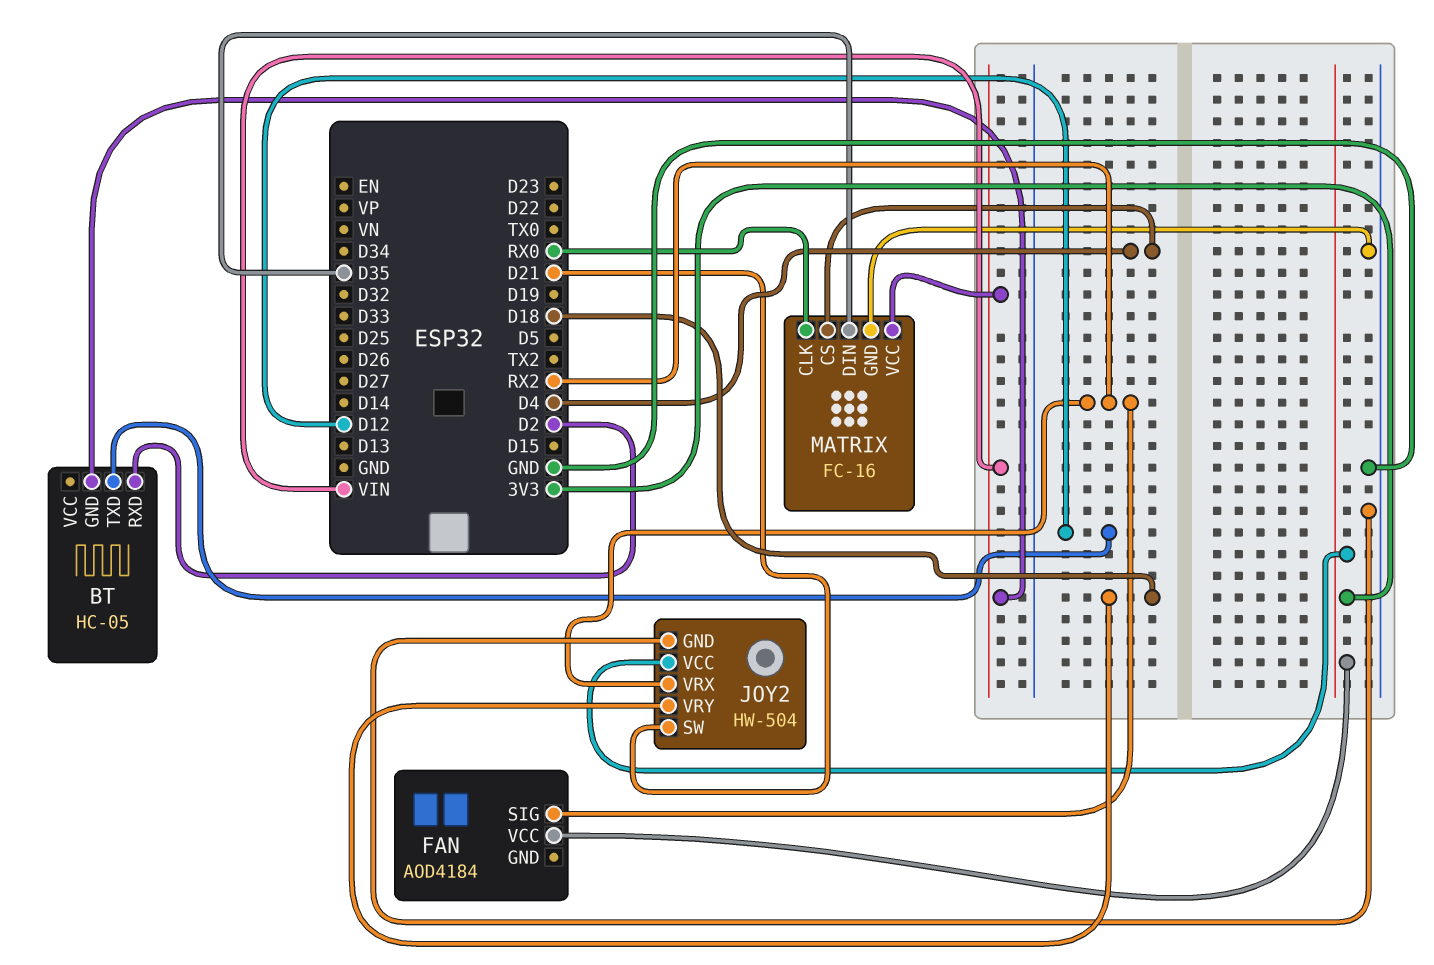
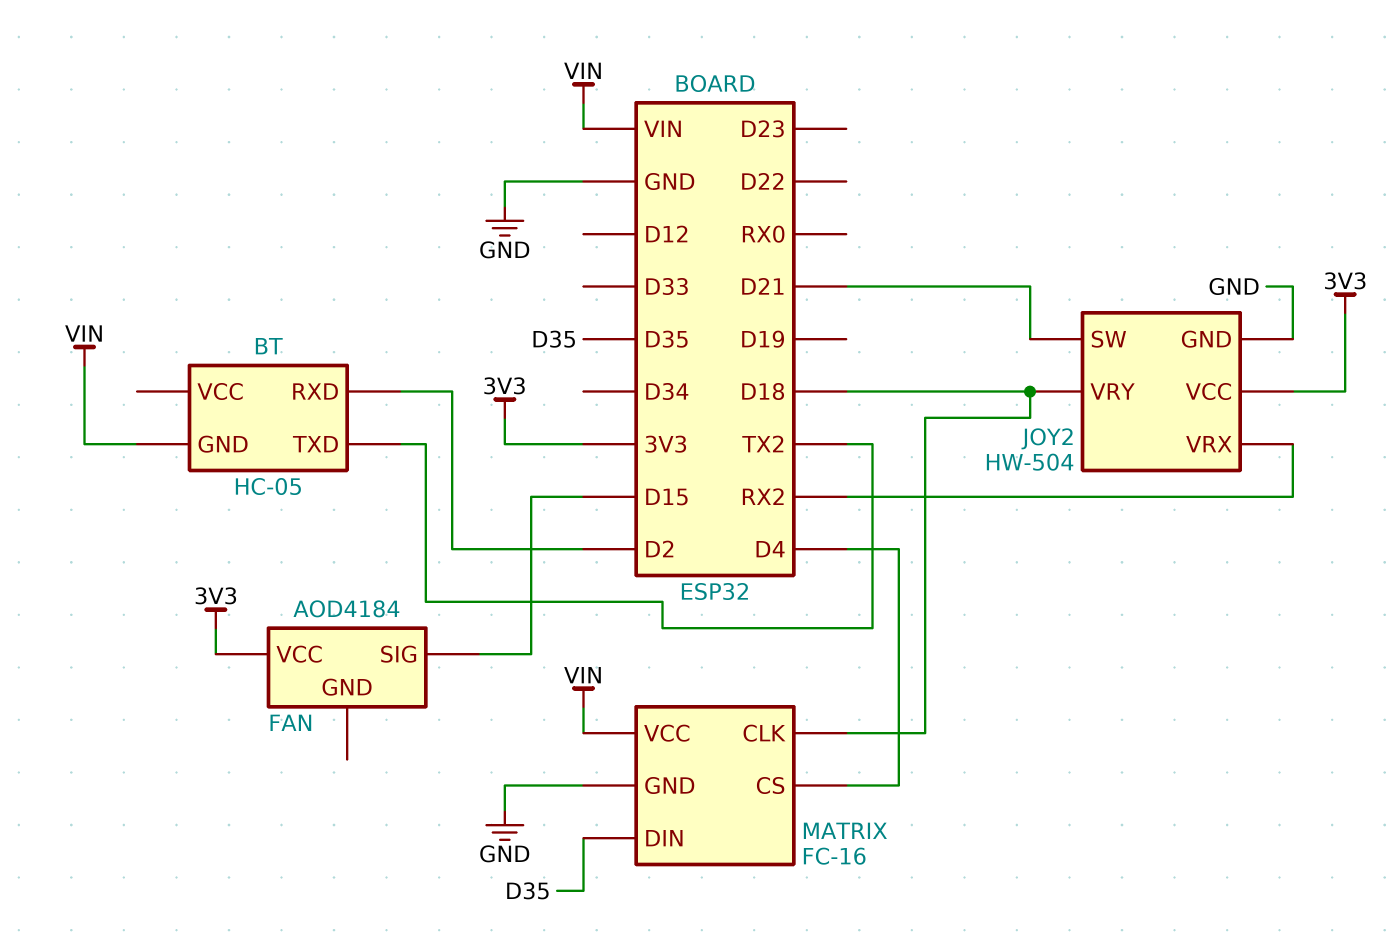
BT pin TXD: D12 -> TX2
FAN pin SIG: RX2 -> D15
MATRIX pin CLK: RX0 -> D18

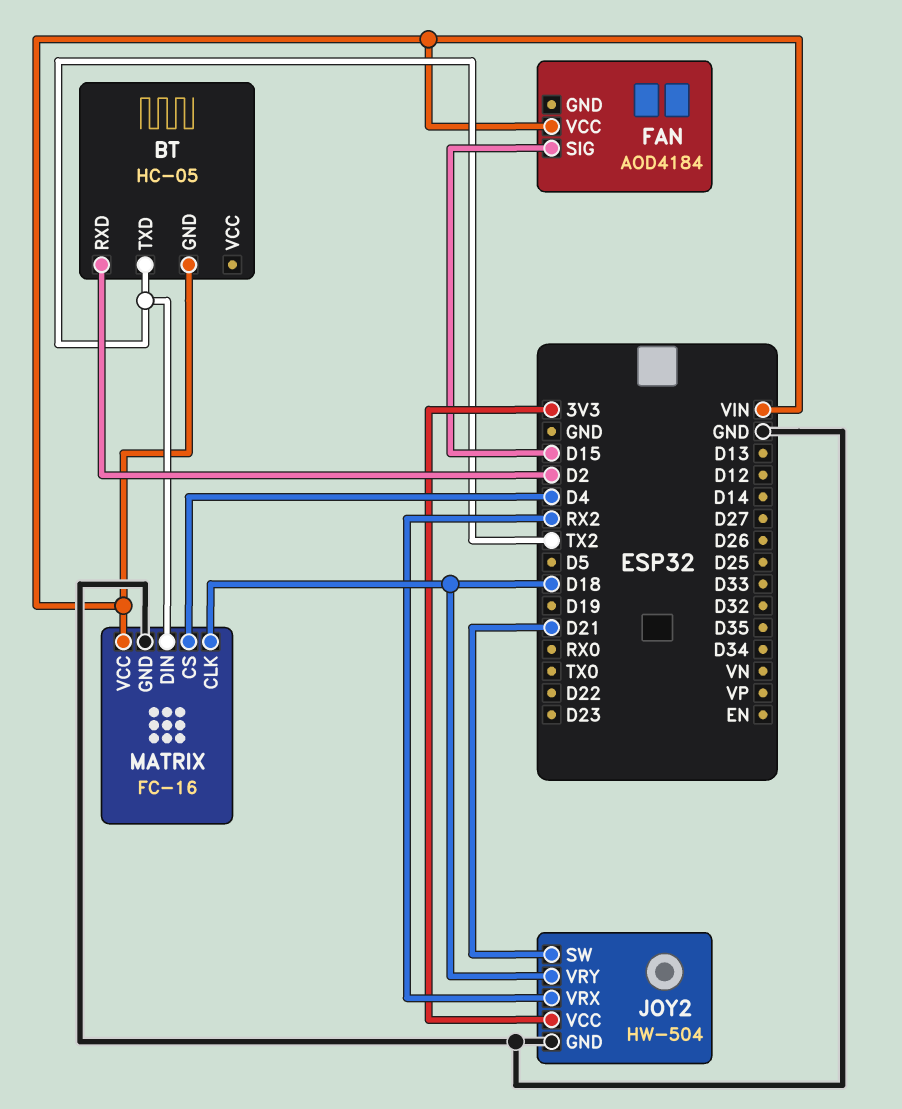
FAN pin VCC: 3V3 -> VIN
MATRIX pin DIN: D35 -> TX2

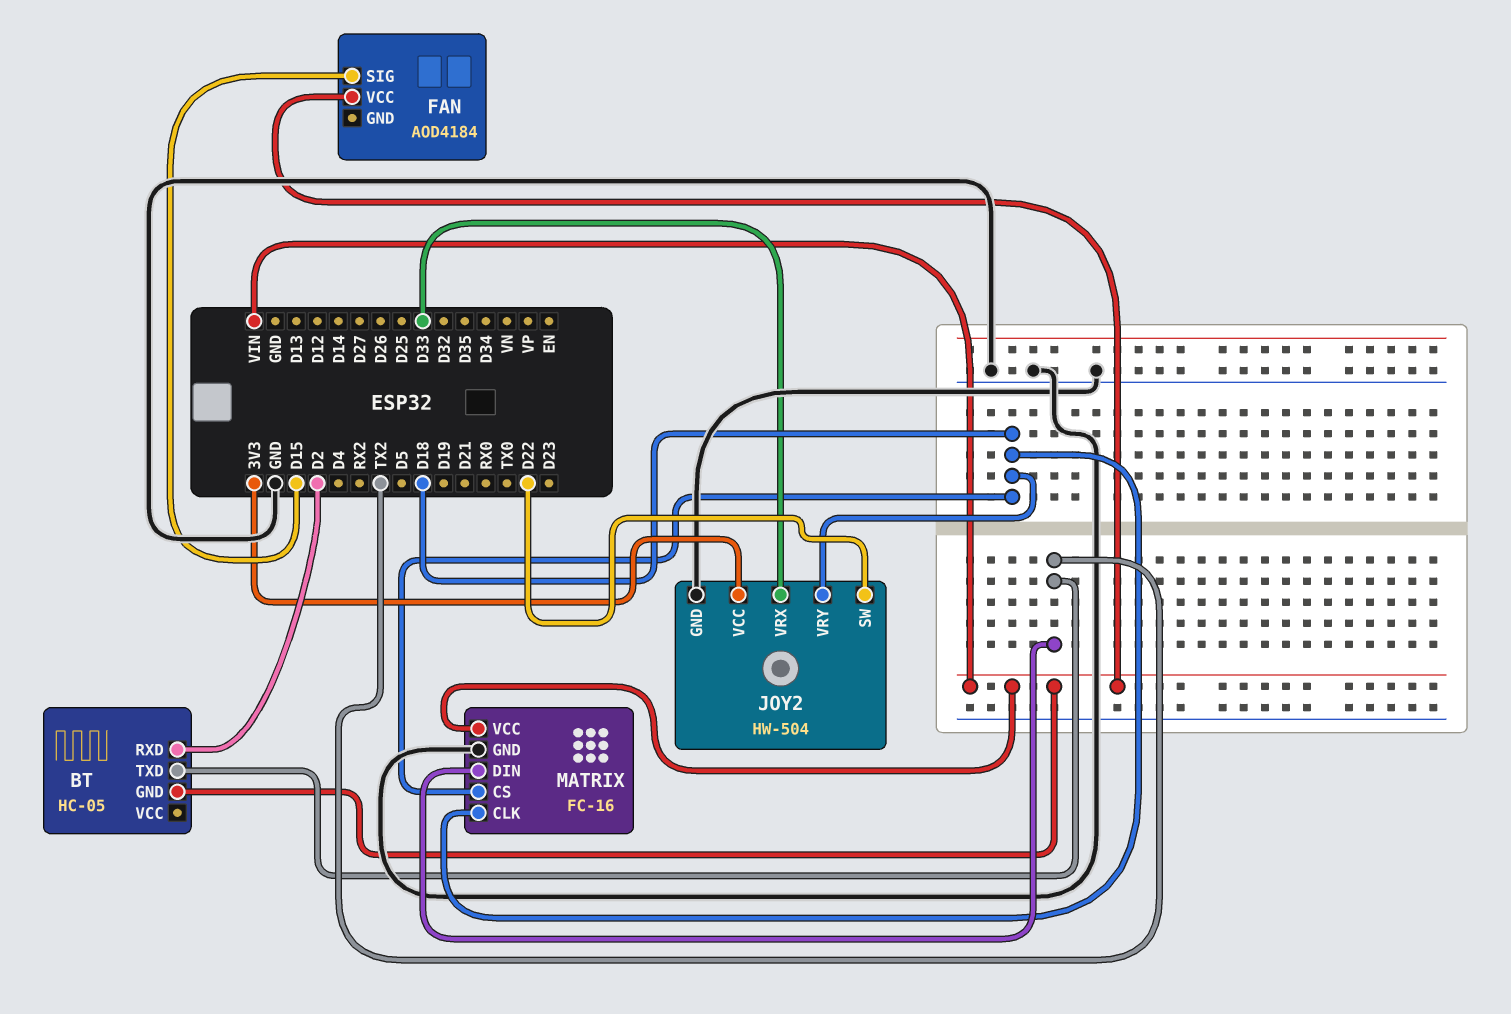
JOY2 pin SW: D21 -> D22
JOY2 pin VRX: RX2 -> D33
MATRIX pin CS: D4 -> D18

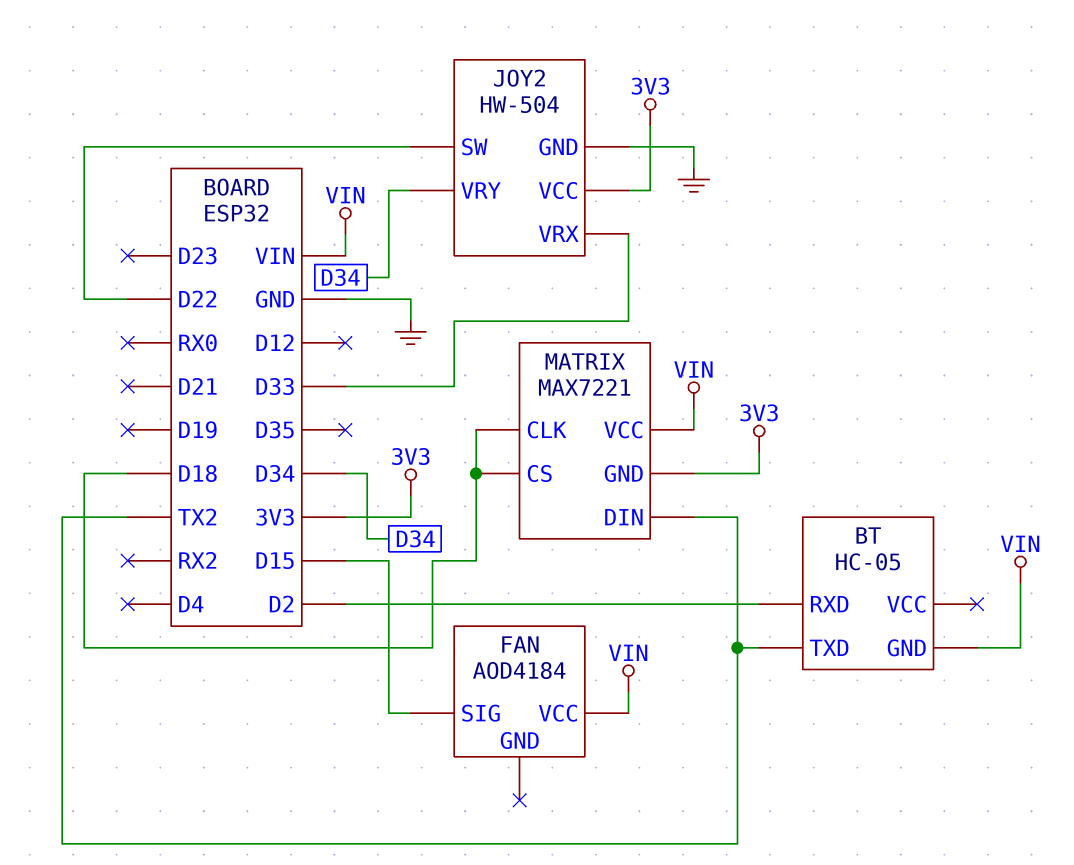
JOY2 pin VRY: D18 -> D34
MATRIX: FC-16 -> MAX7221
MATRIX pin GND: GND -> 3V3

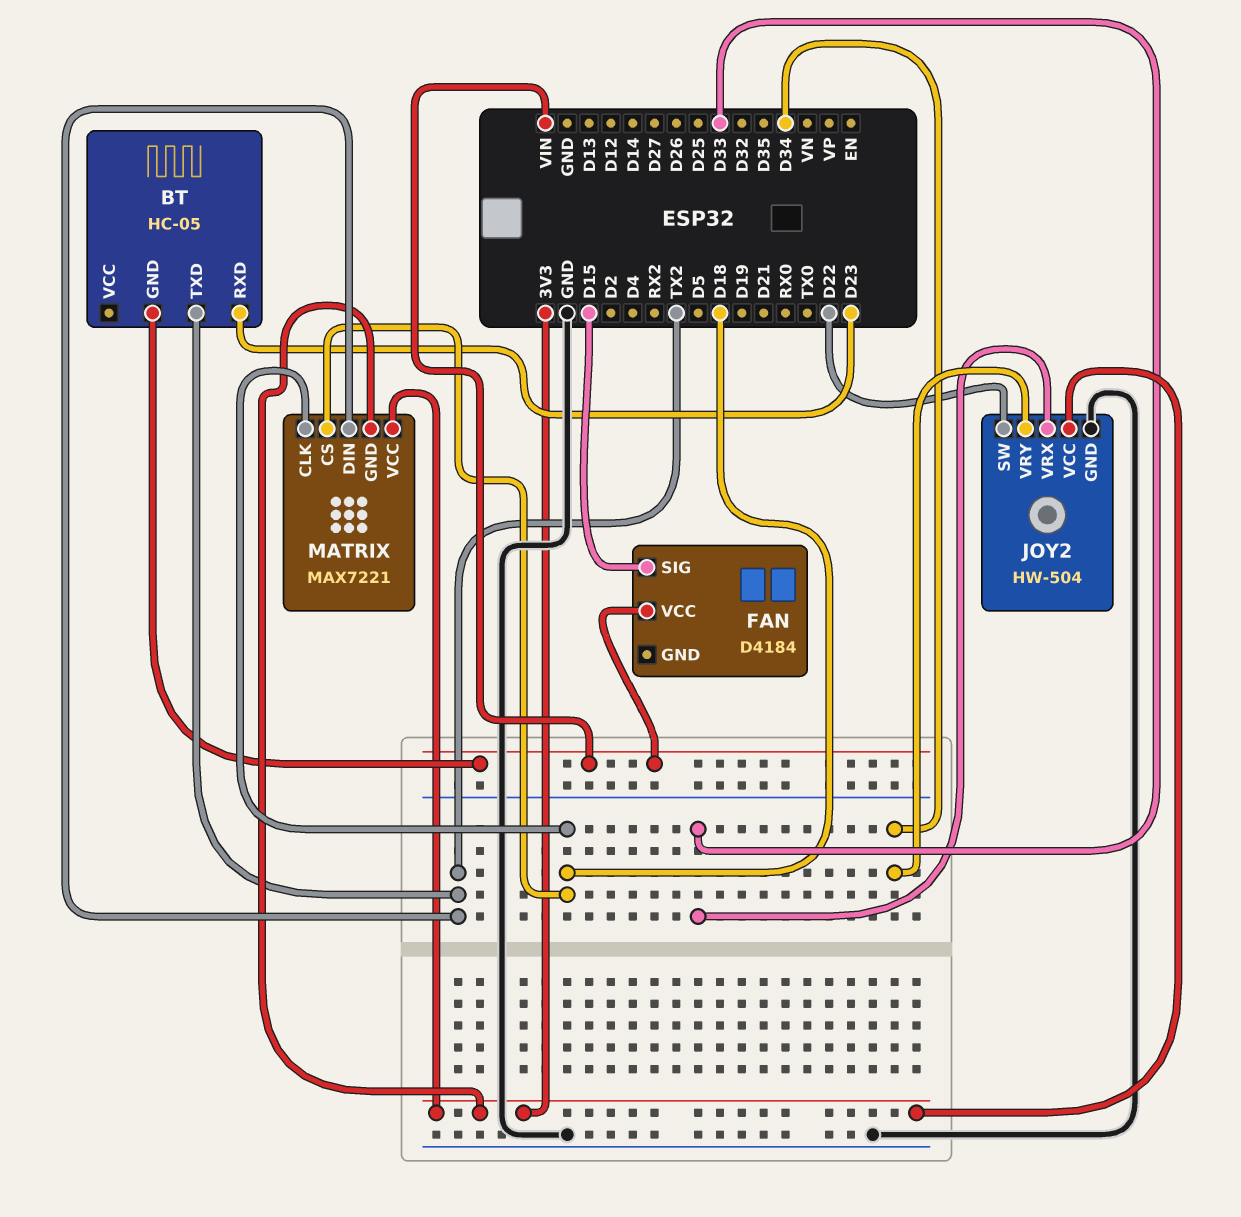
BT pin RXD: D2 -> D23
FAN: AOD4184 -> D4184
MATRIX pin VCC: VIN -> 3V3

